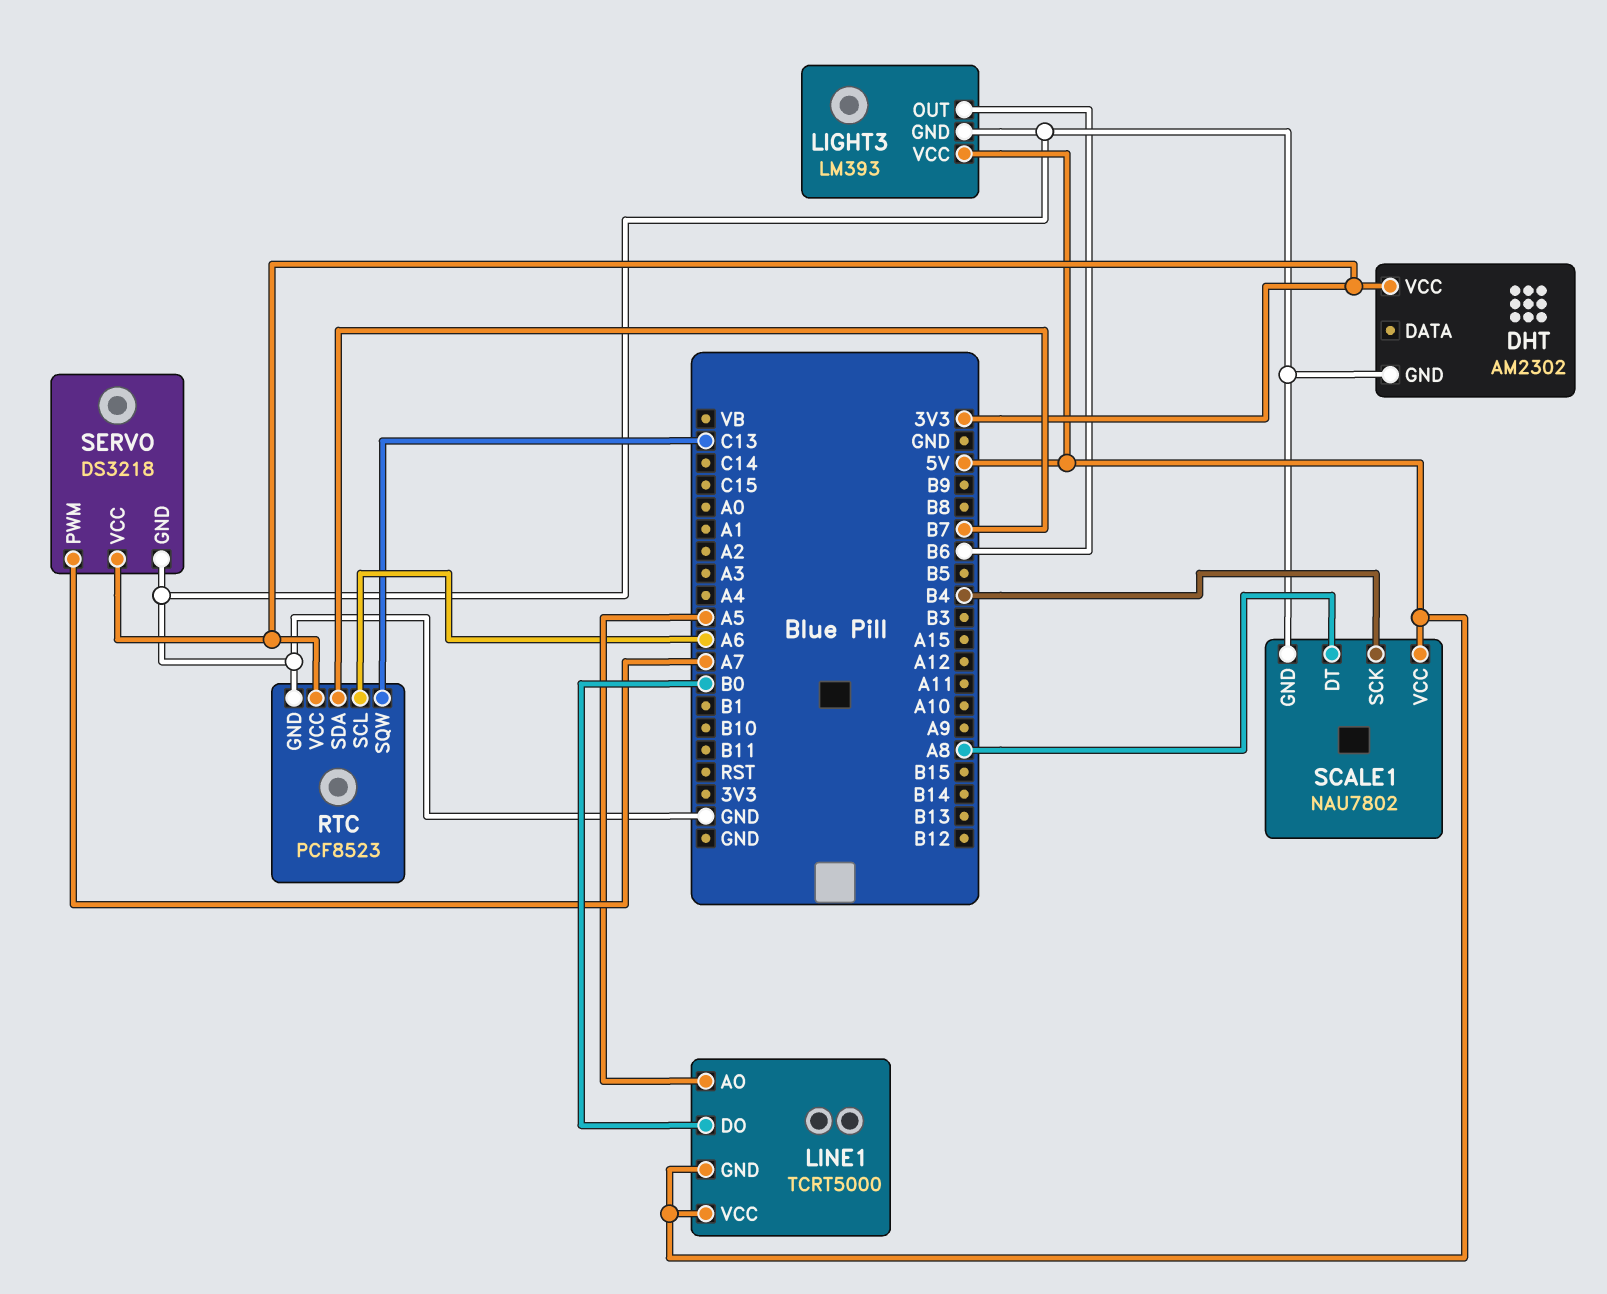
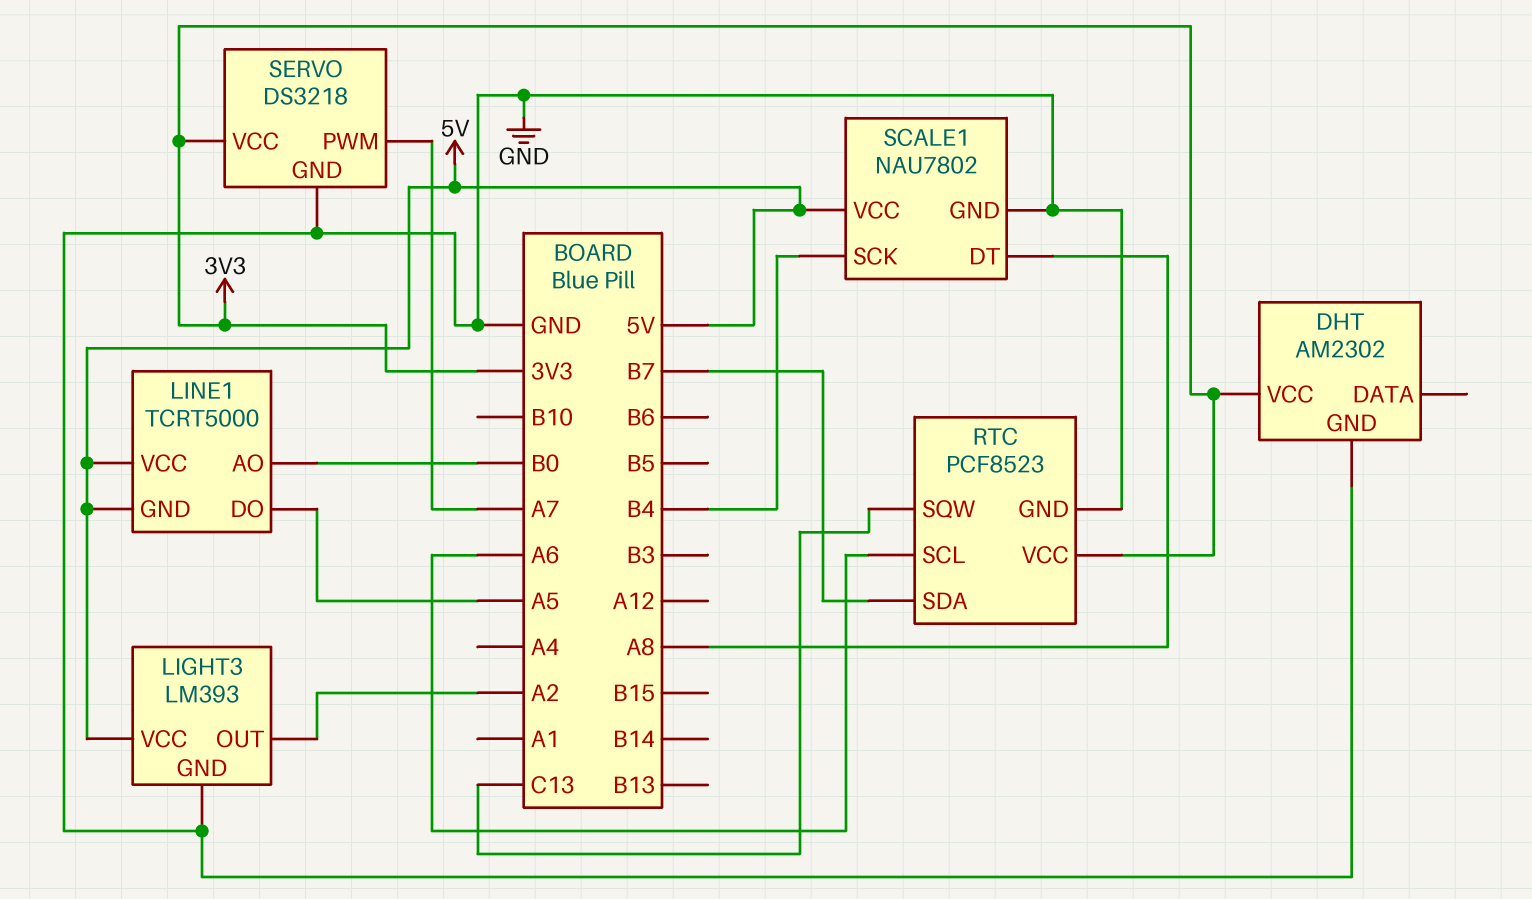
LIGHT3 pin OUT: B6 -> A2
LINE1 pin AO: A5 -> B0
LINE1 pin DO: B0 -> A5

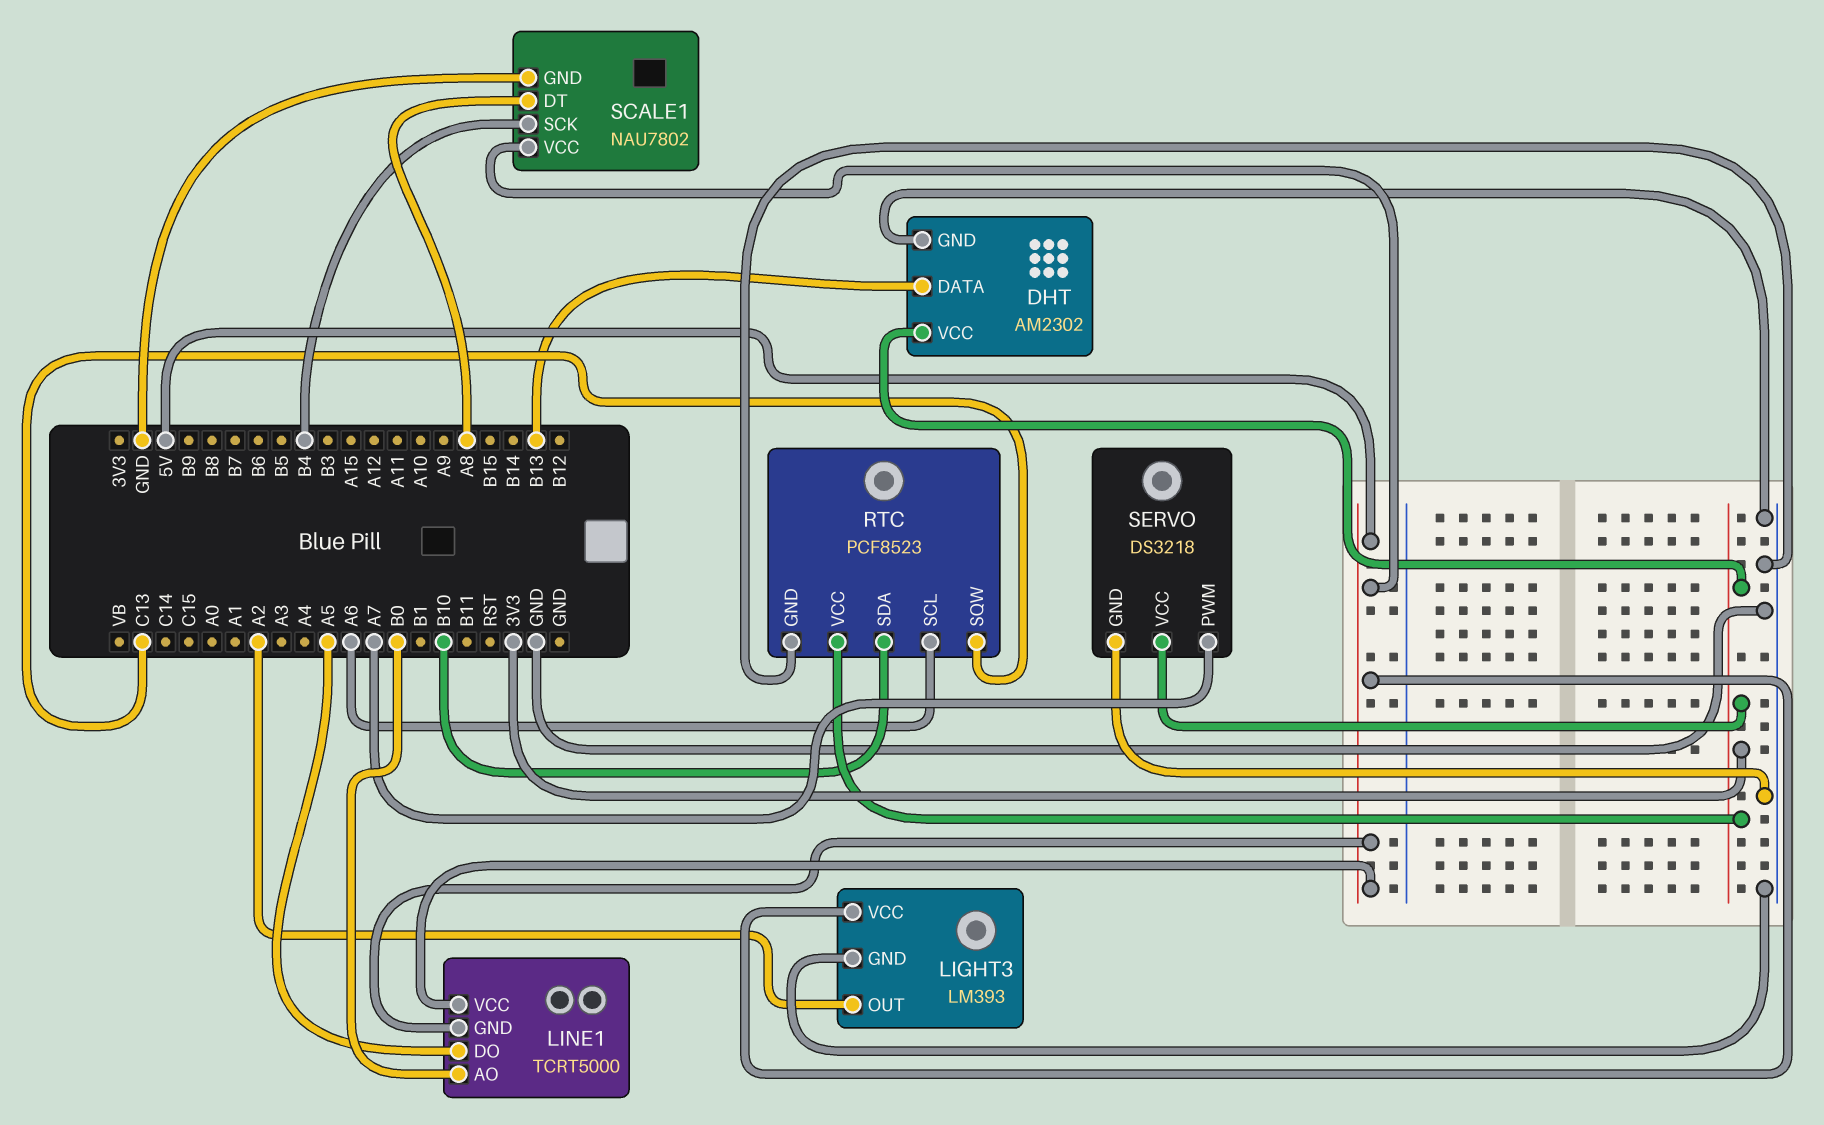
DHT pin DATA: none -> B13
RTC pin SDA: B7 -> B10

